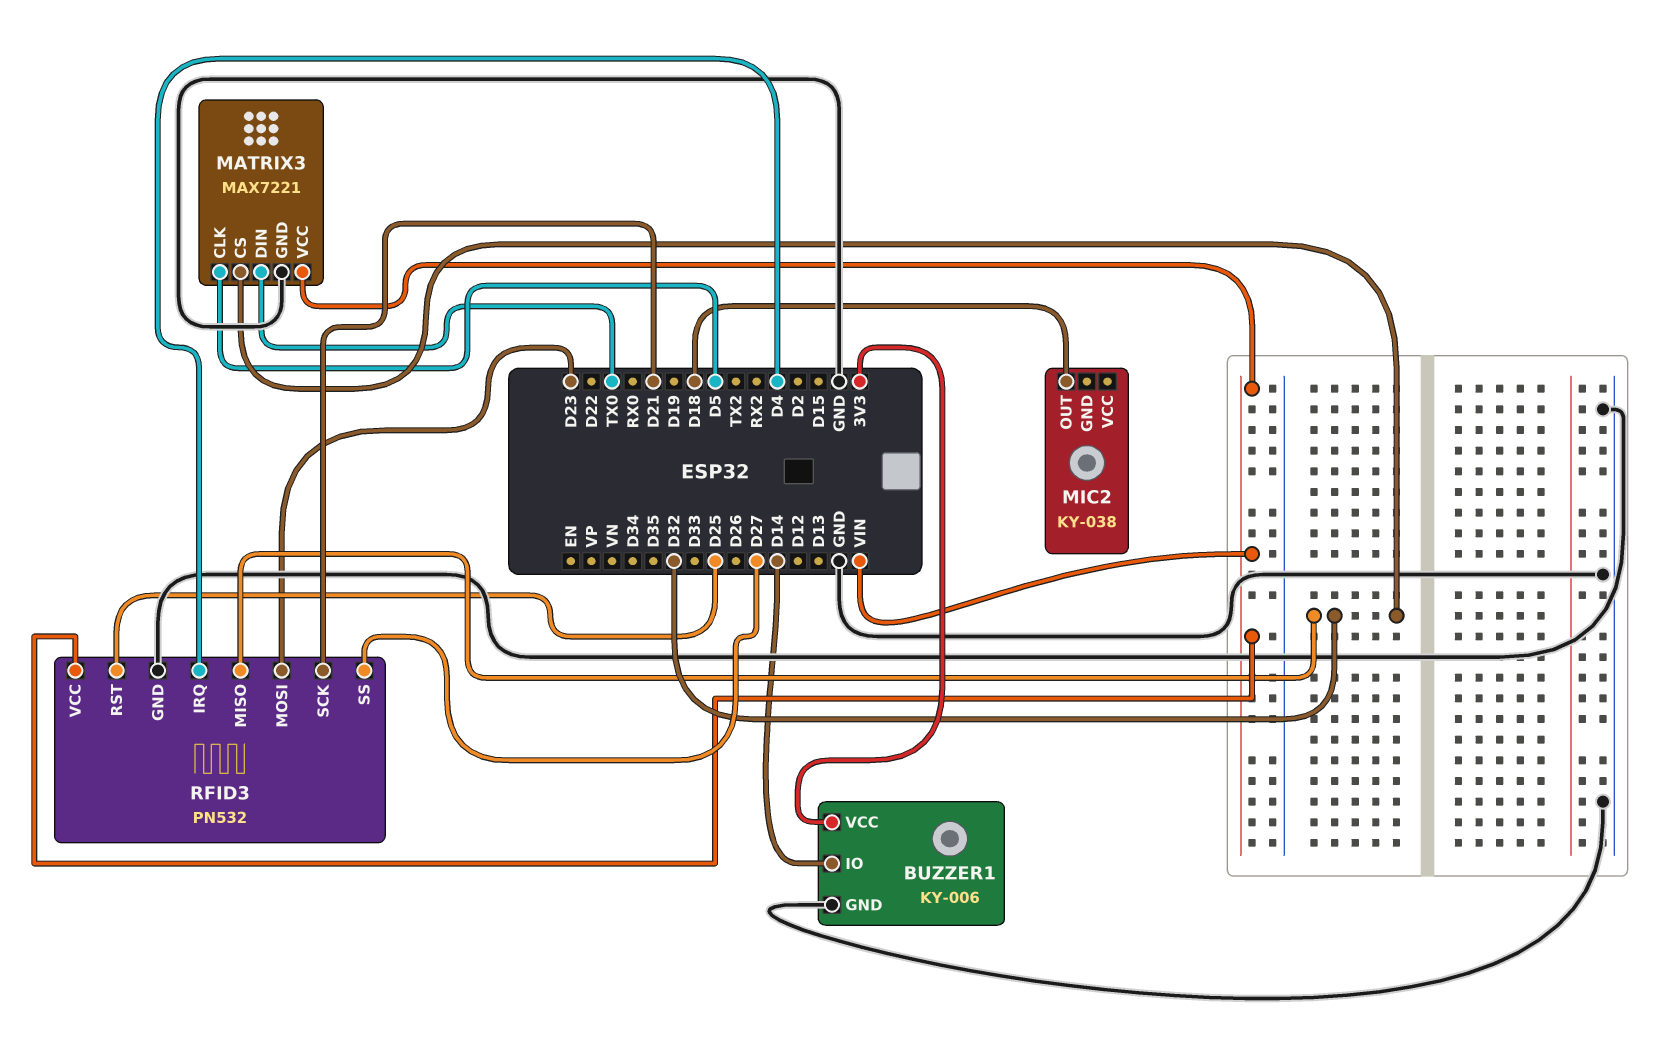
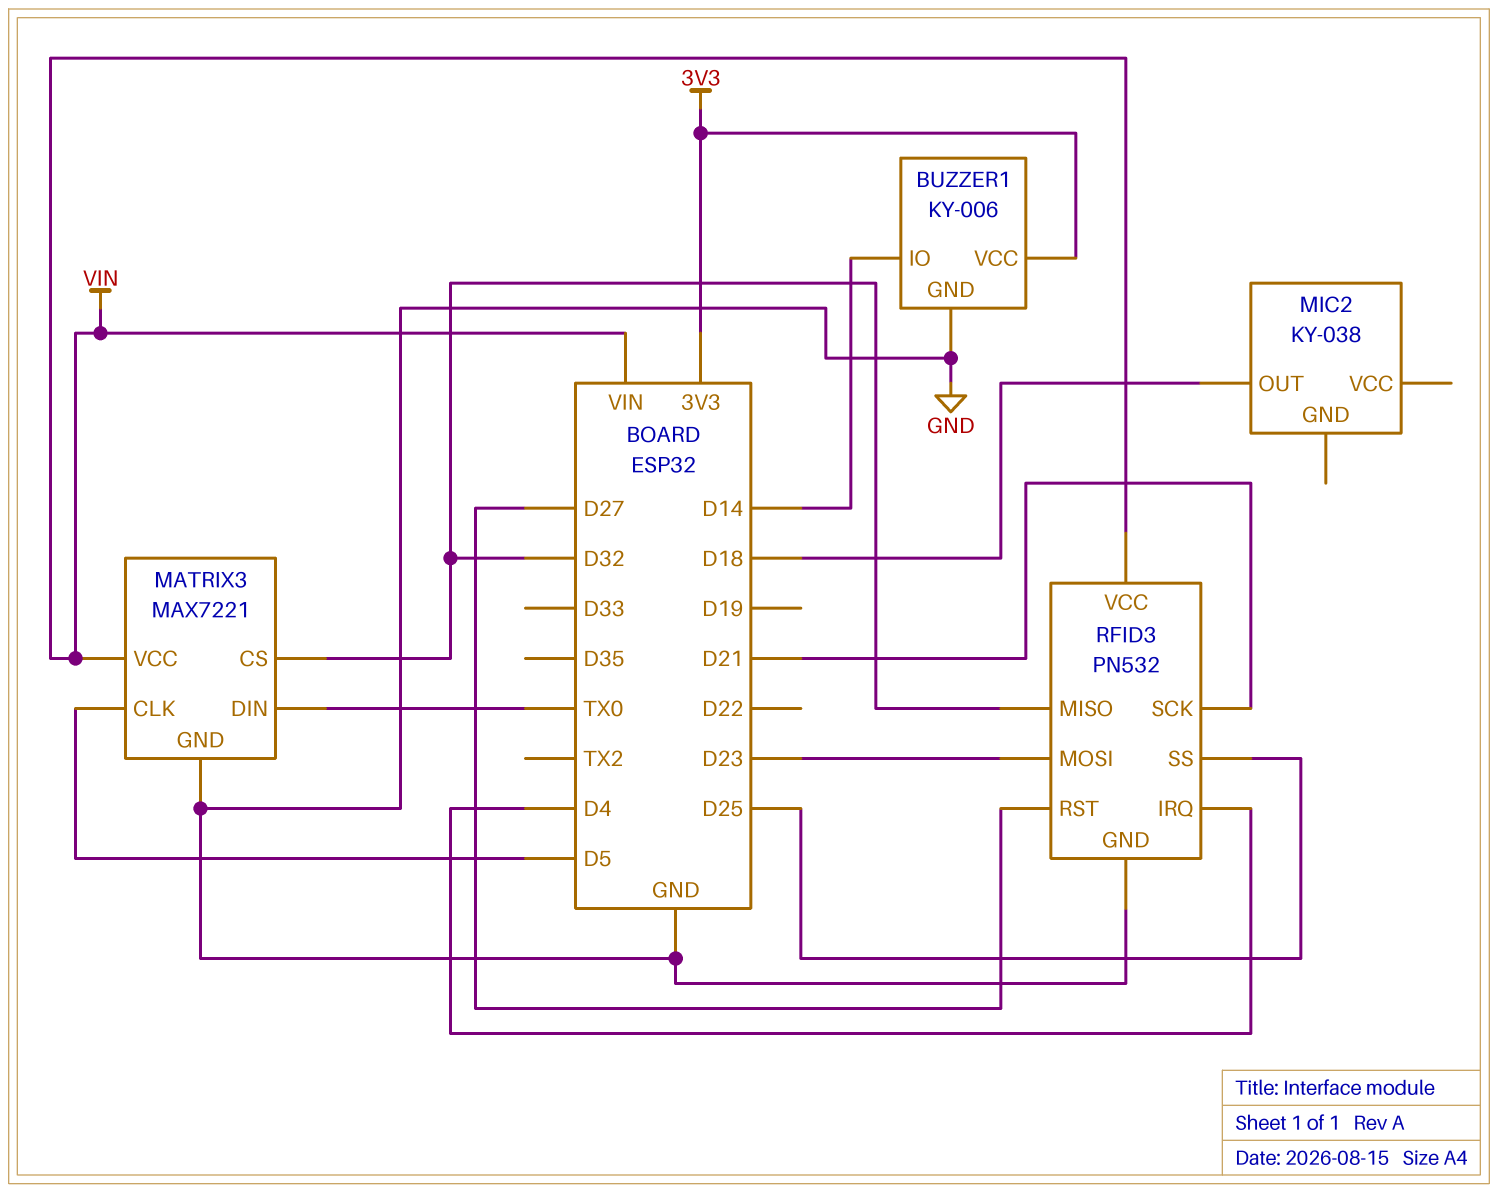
RFID3 pin RST: D25 -> D27
RFID3 pin SS: D27 -> D25

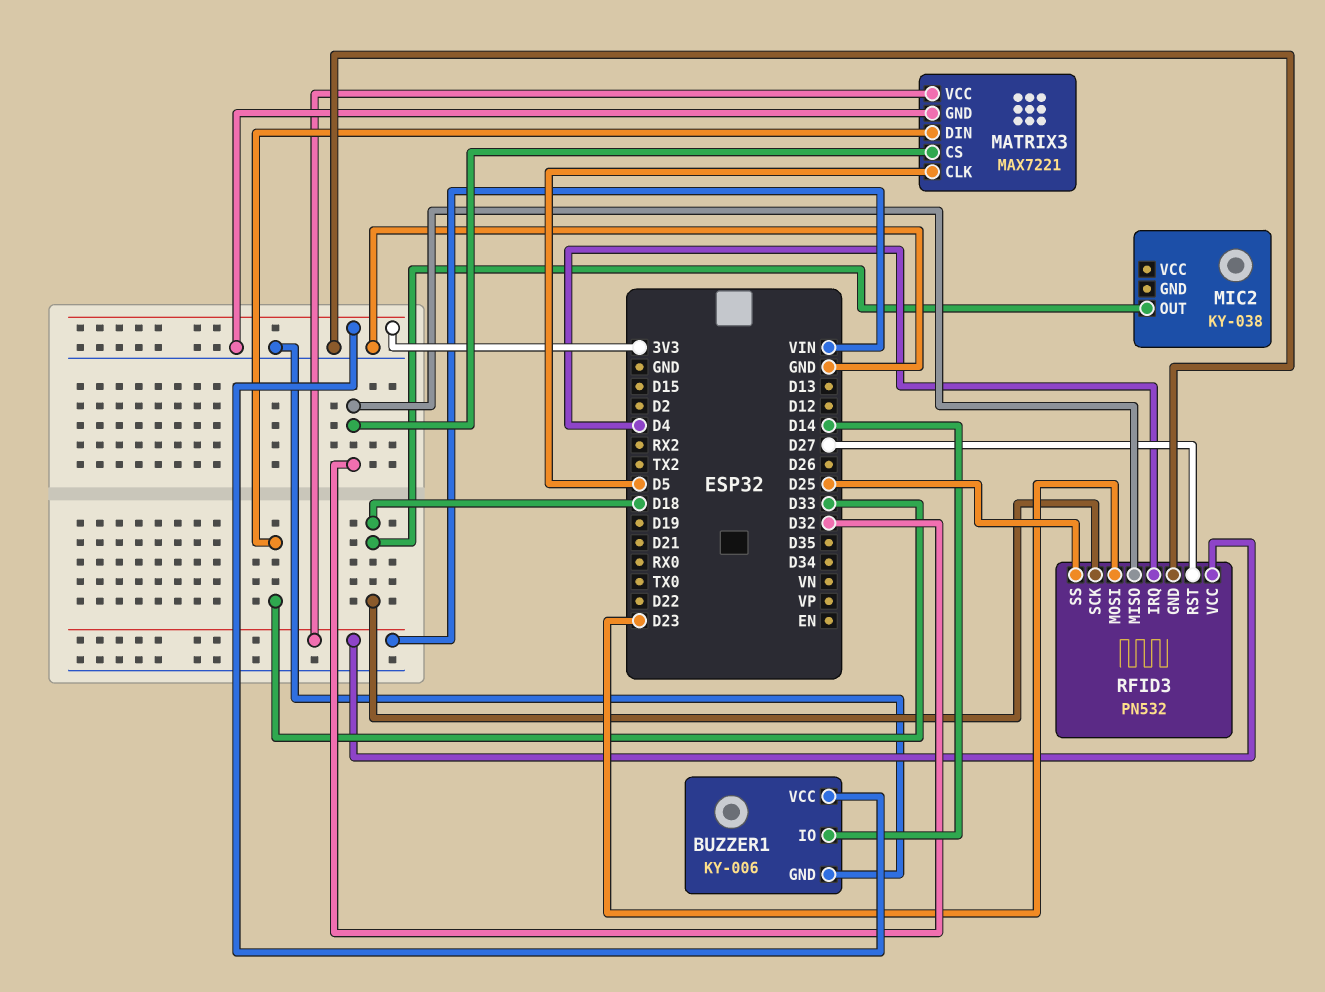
MATRIX3 pin DIN: TX0 -> D33
RFID3 pin SCK: D21 -> D18

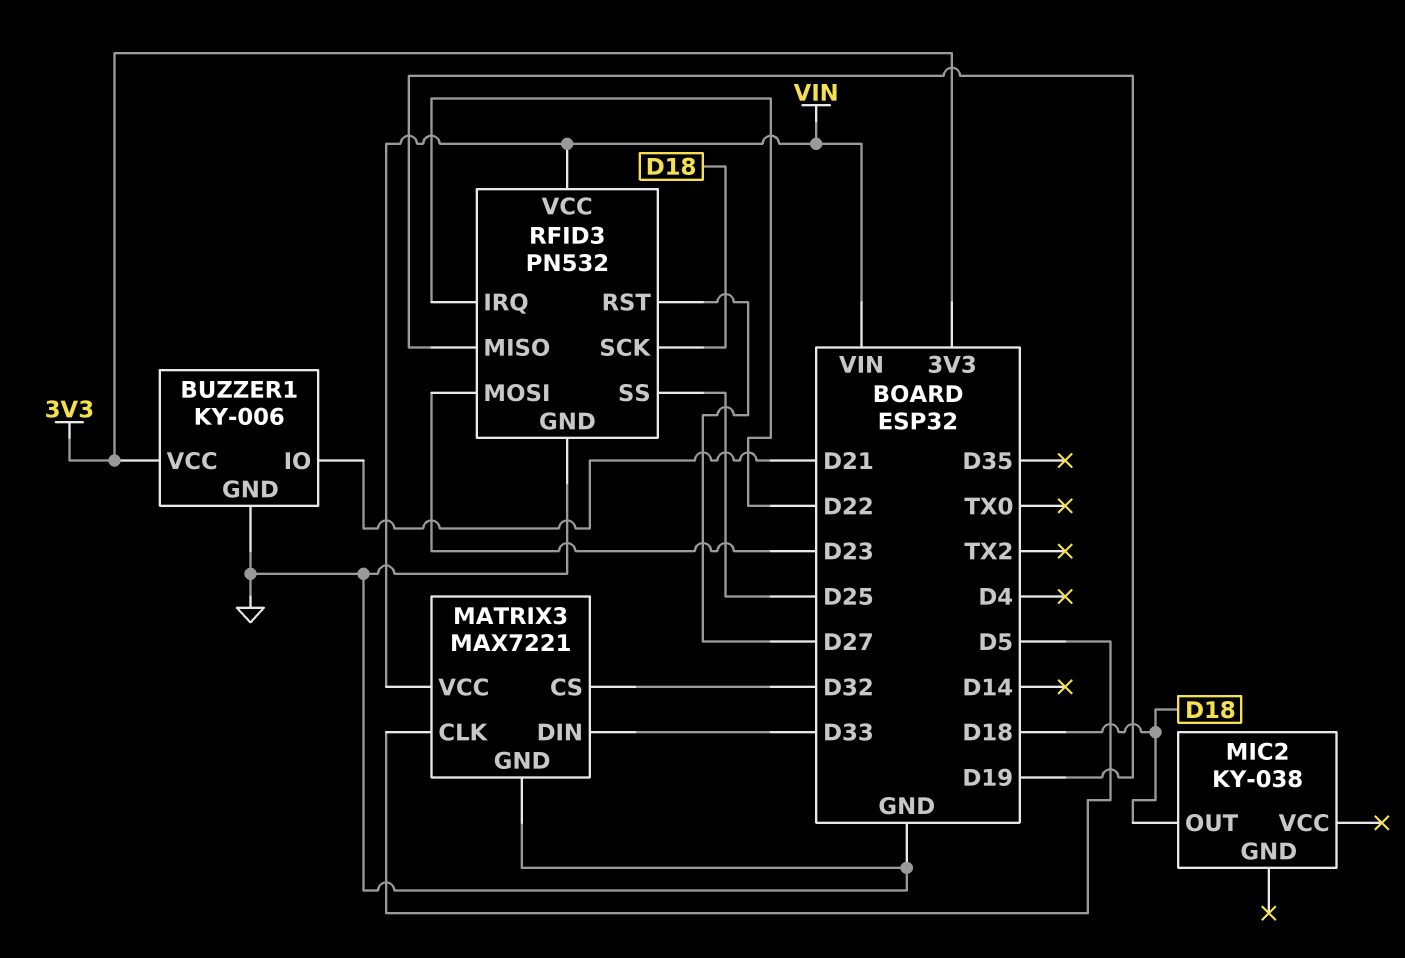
BUZZER1 pin IO: D14 -> D21
RFID3 pin IRQ: D4 -> D22
RFID3 pin MISO: D32 -> D19

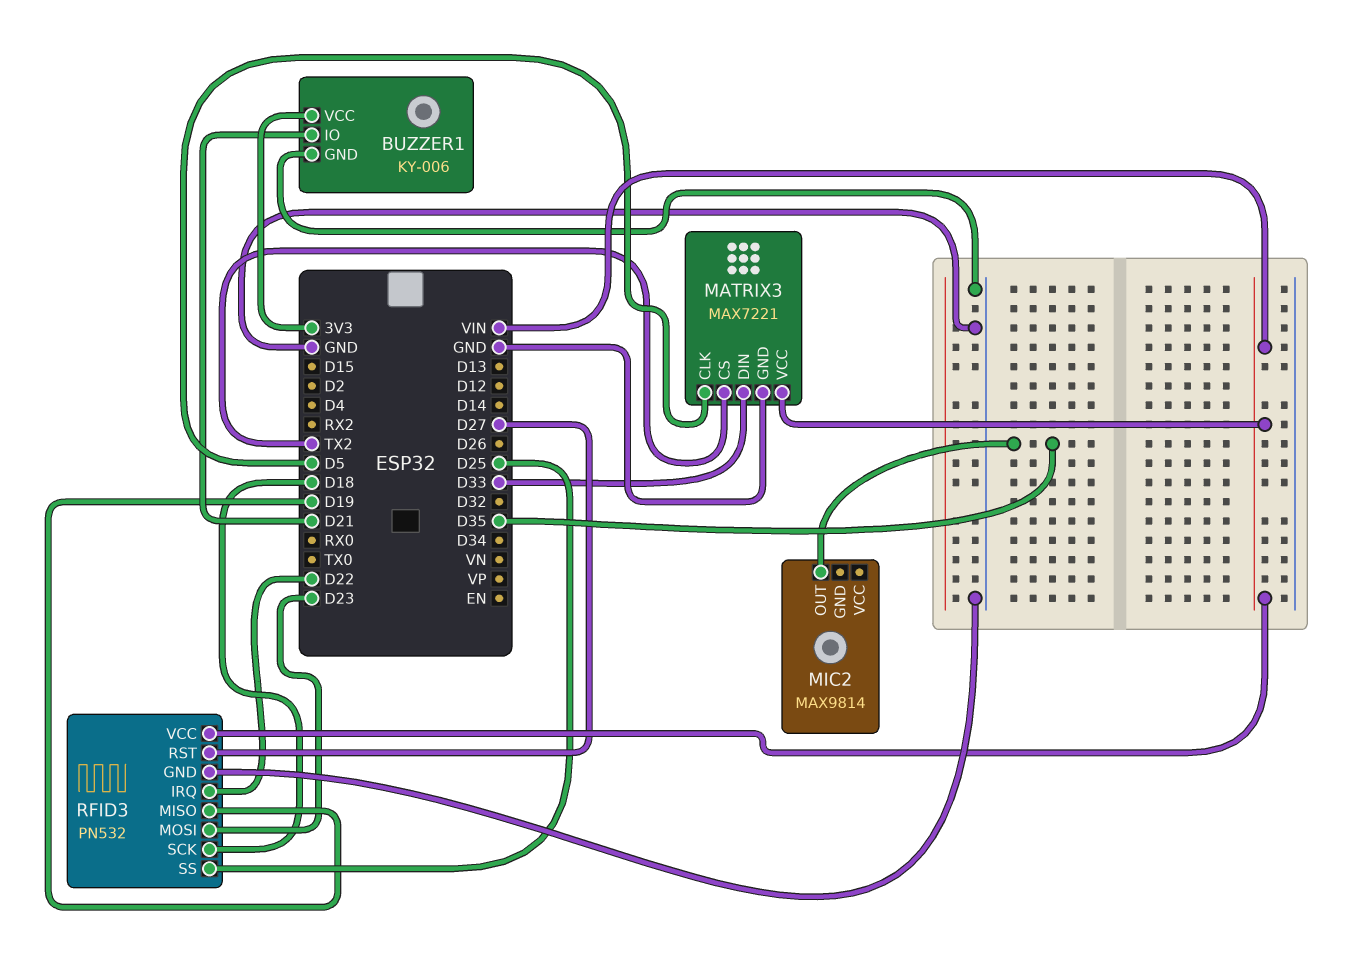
MATRIX3 pin CS: D32 -> TX2
MIC2: KY-038 -> MAX9814
MIC2 pin OUT: D18 -> D35

